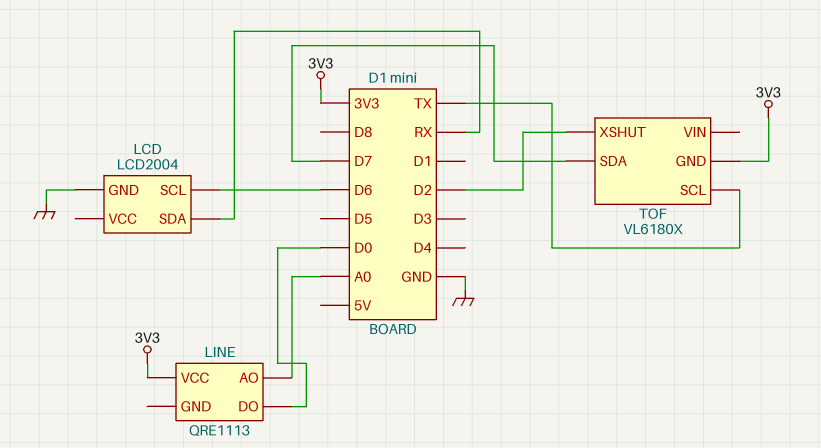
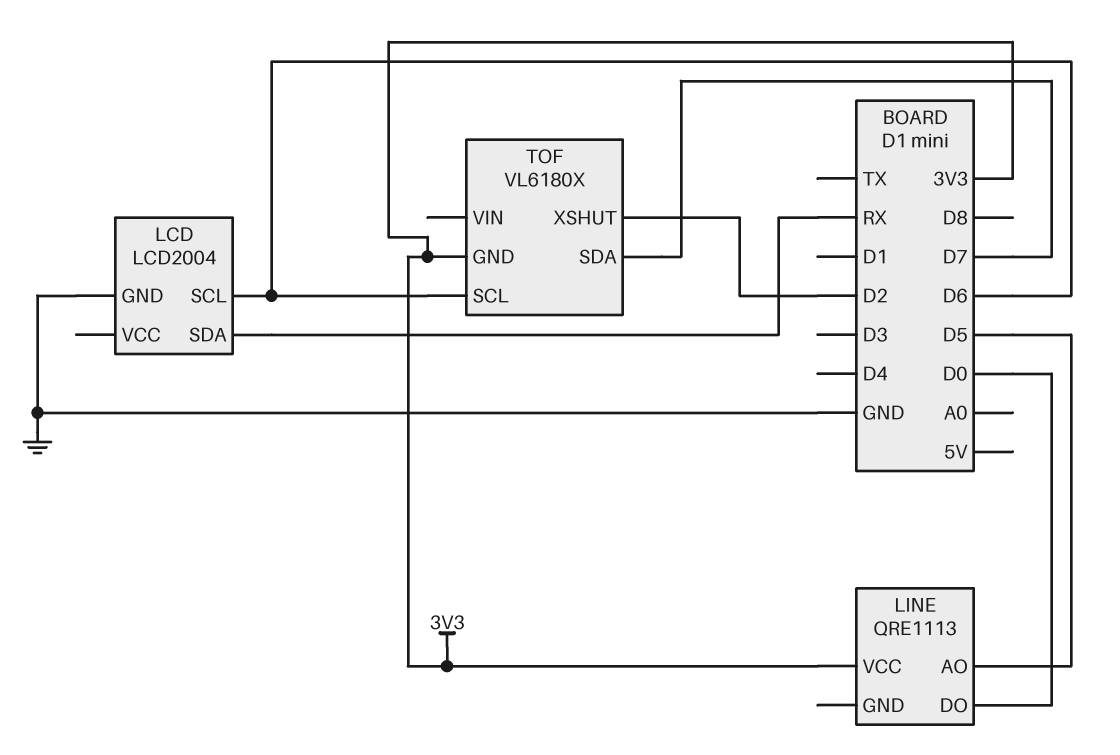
LINE pin AO: A0 -> D5
TOF pin SCL: TX -> D6

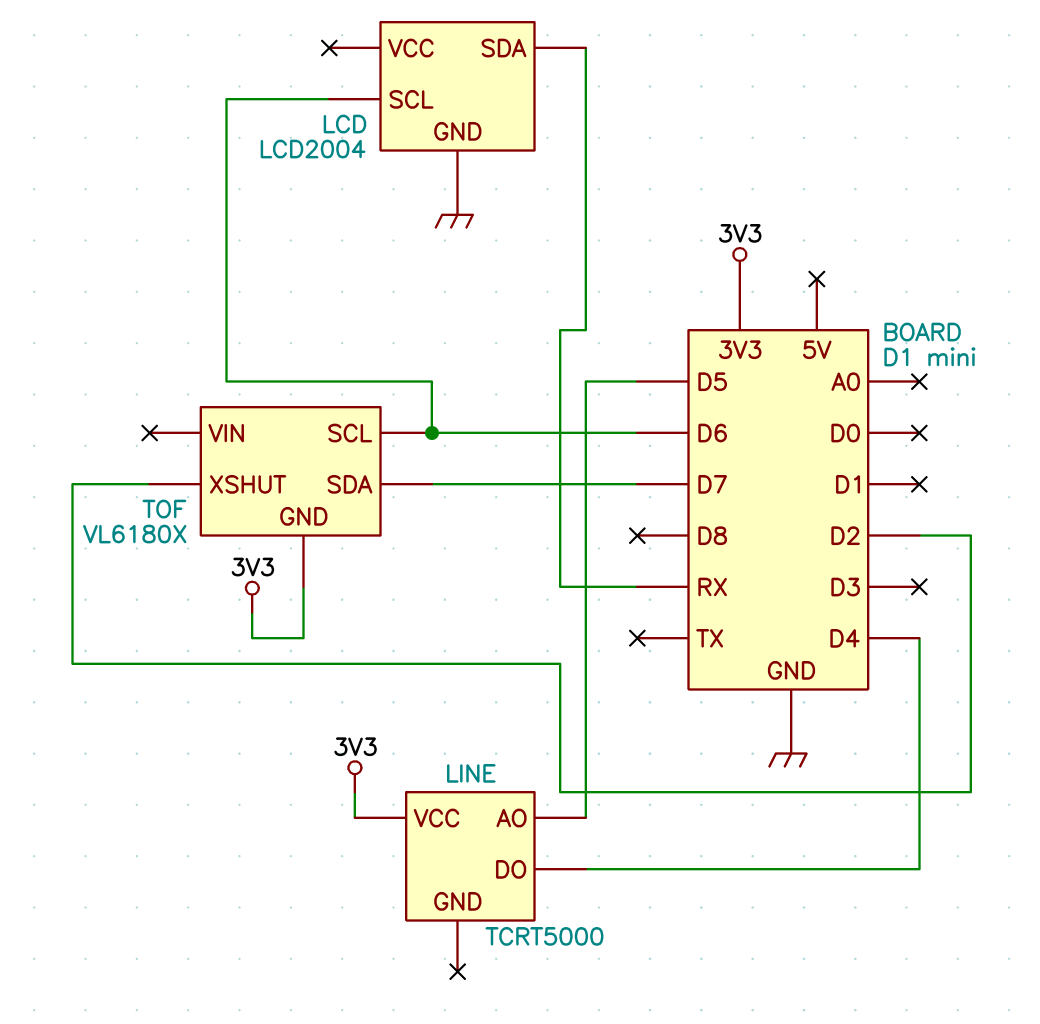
LINE: QRE1113 -> TCRT5000
LINE pin DO: D0 -> D4

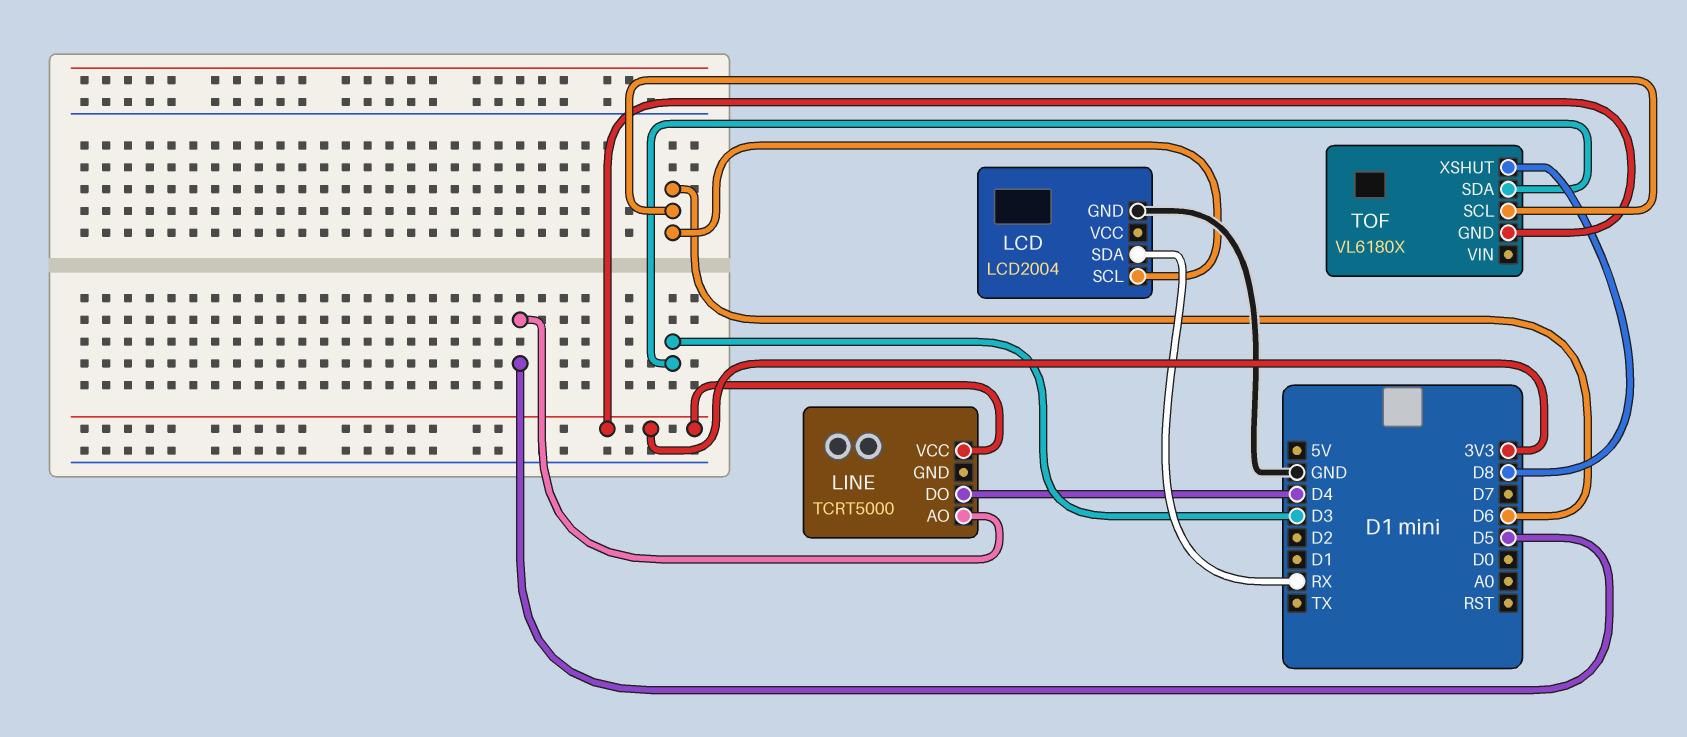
TOF pin SDA: D7 -> D3
TOF pin XSHUT: D2 -> D8

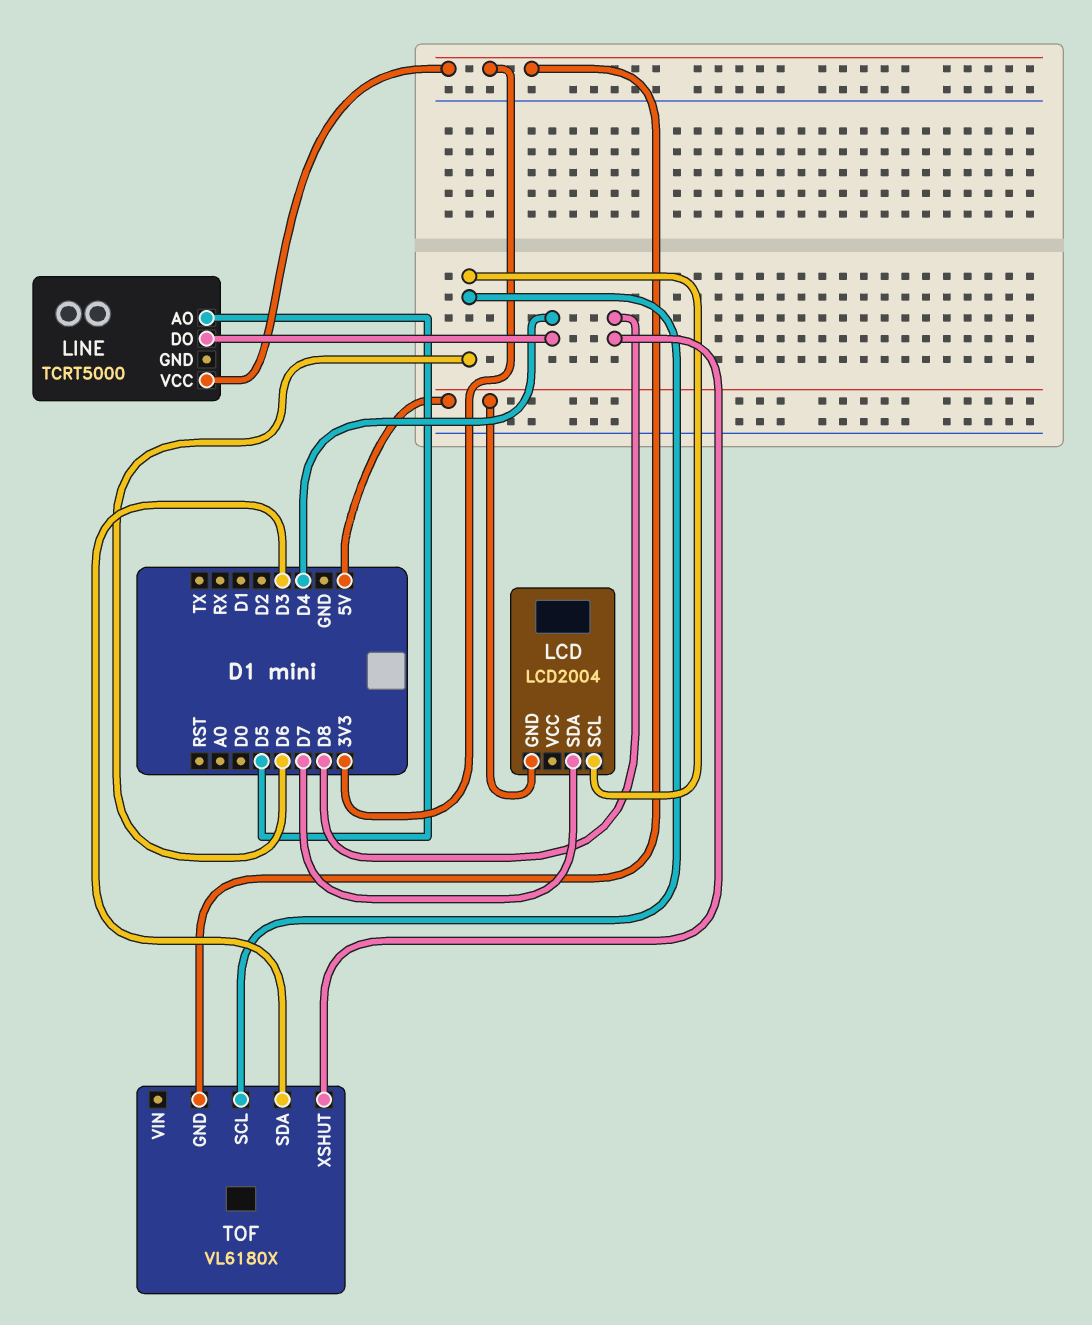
LCD pin GND: GND -> 5V
LCD pin SDA: RX -> D7

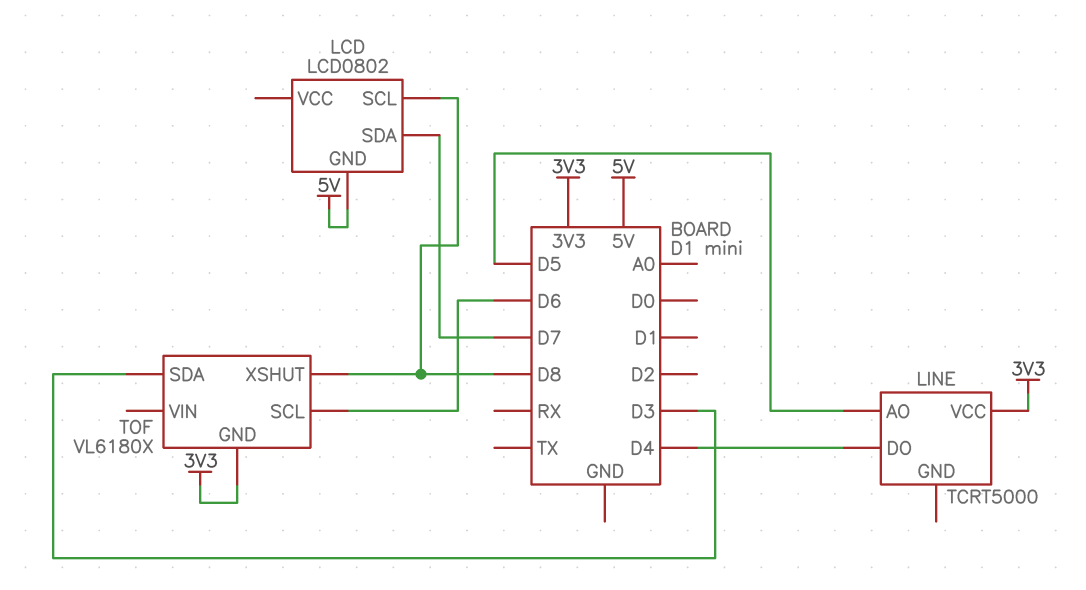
LCD: LCD2004 -> LCD0802
LCD pin SCL: D6 -> D8

